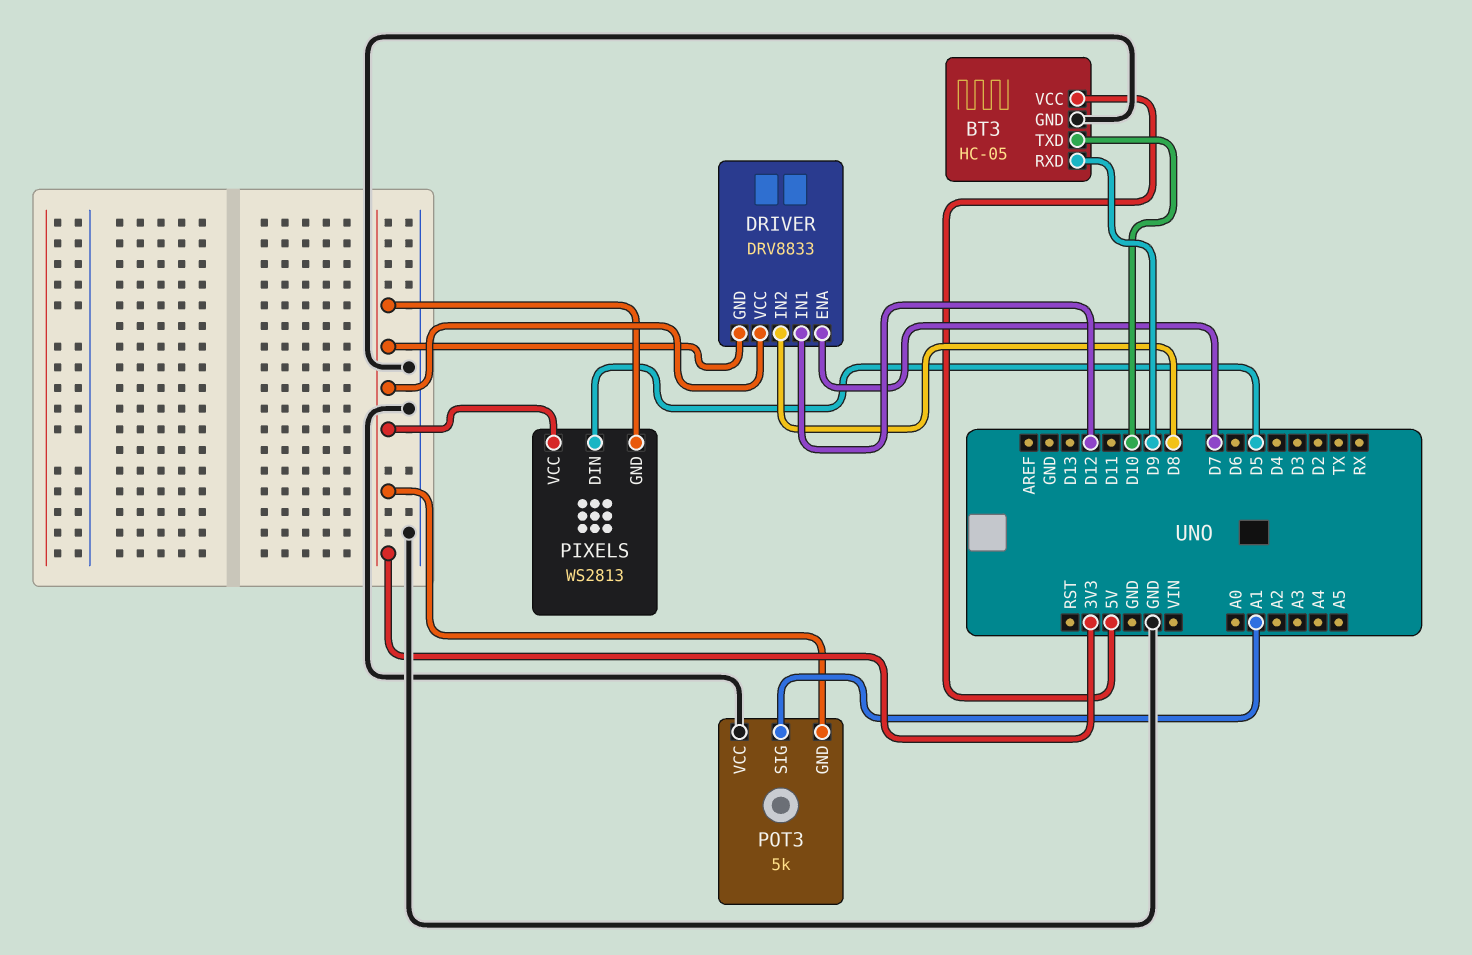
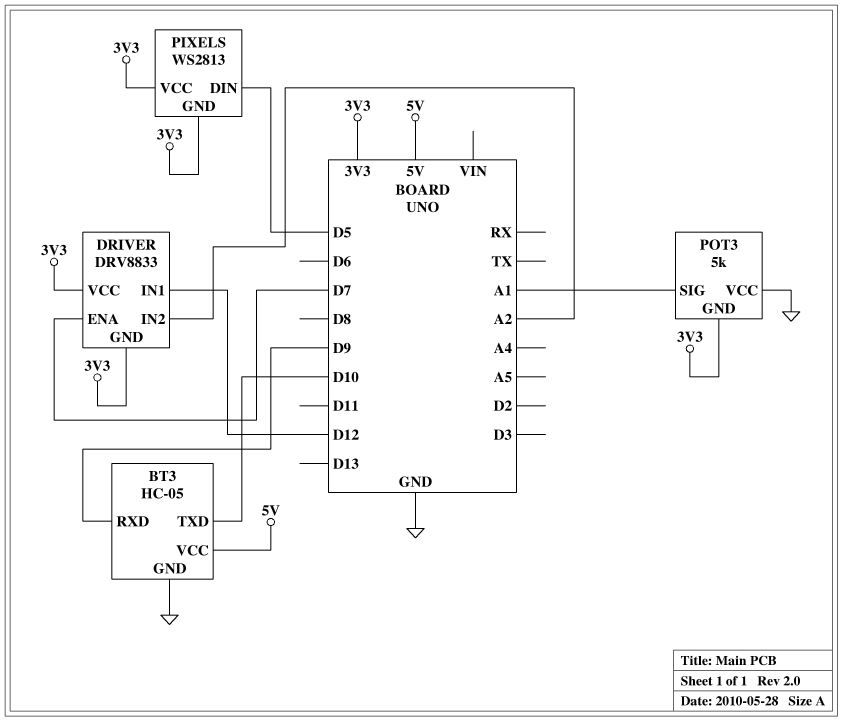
DRIVER pin IN2: D8 -> A2

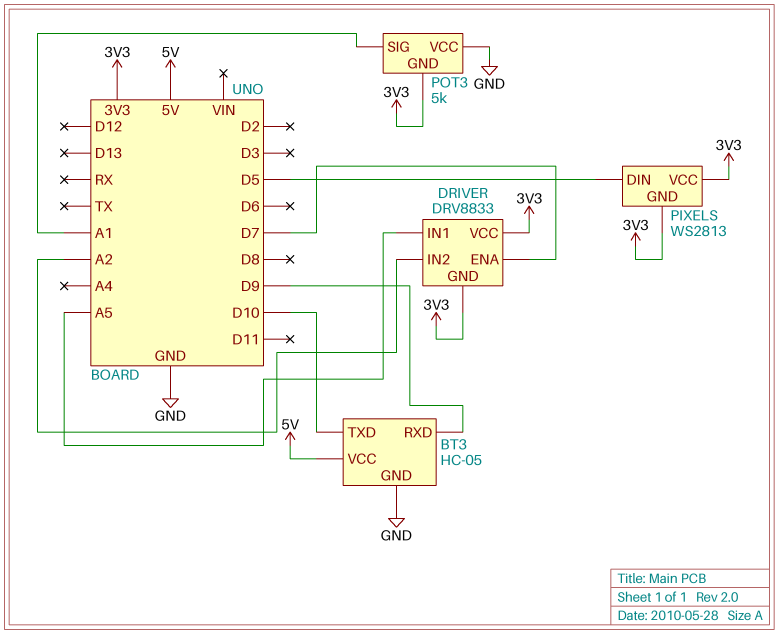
DRIVER pin IN1: D12 -> A5

